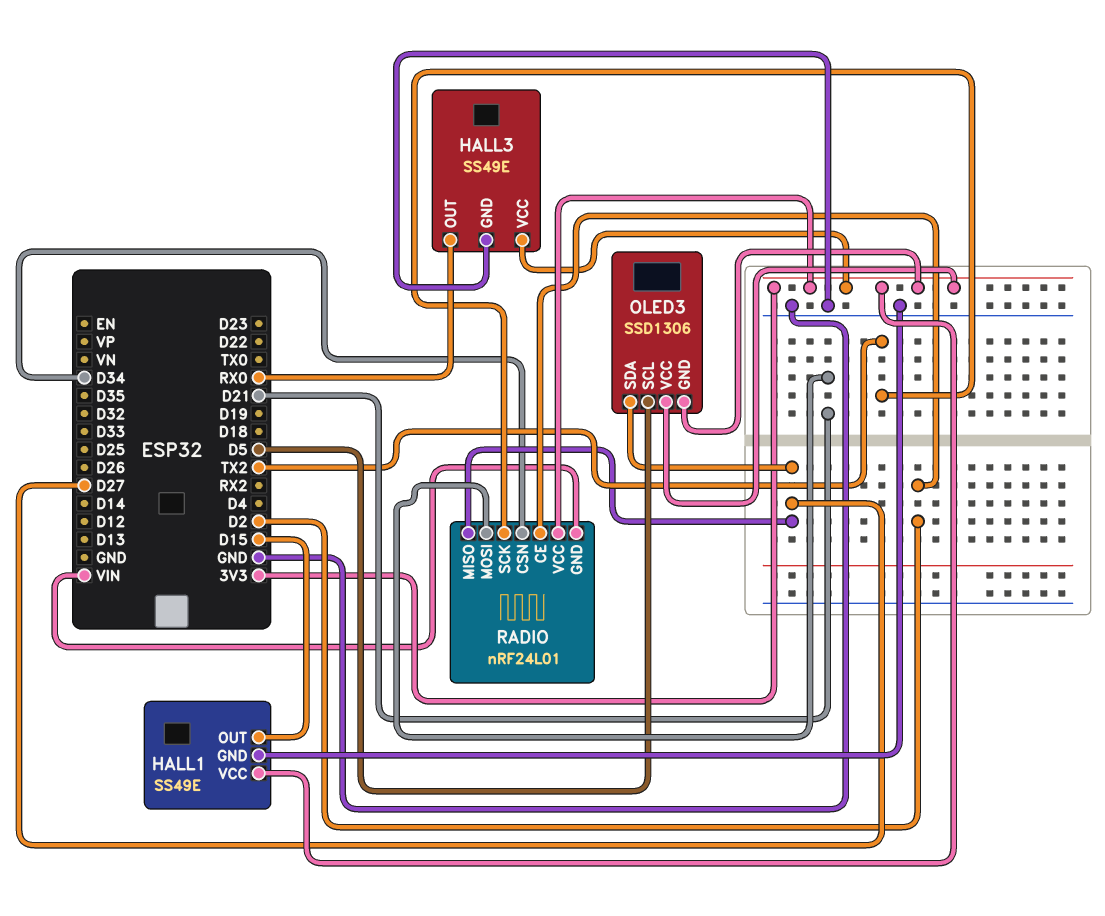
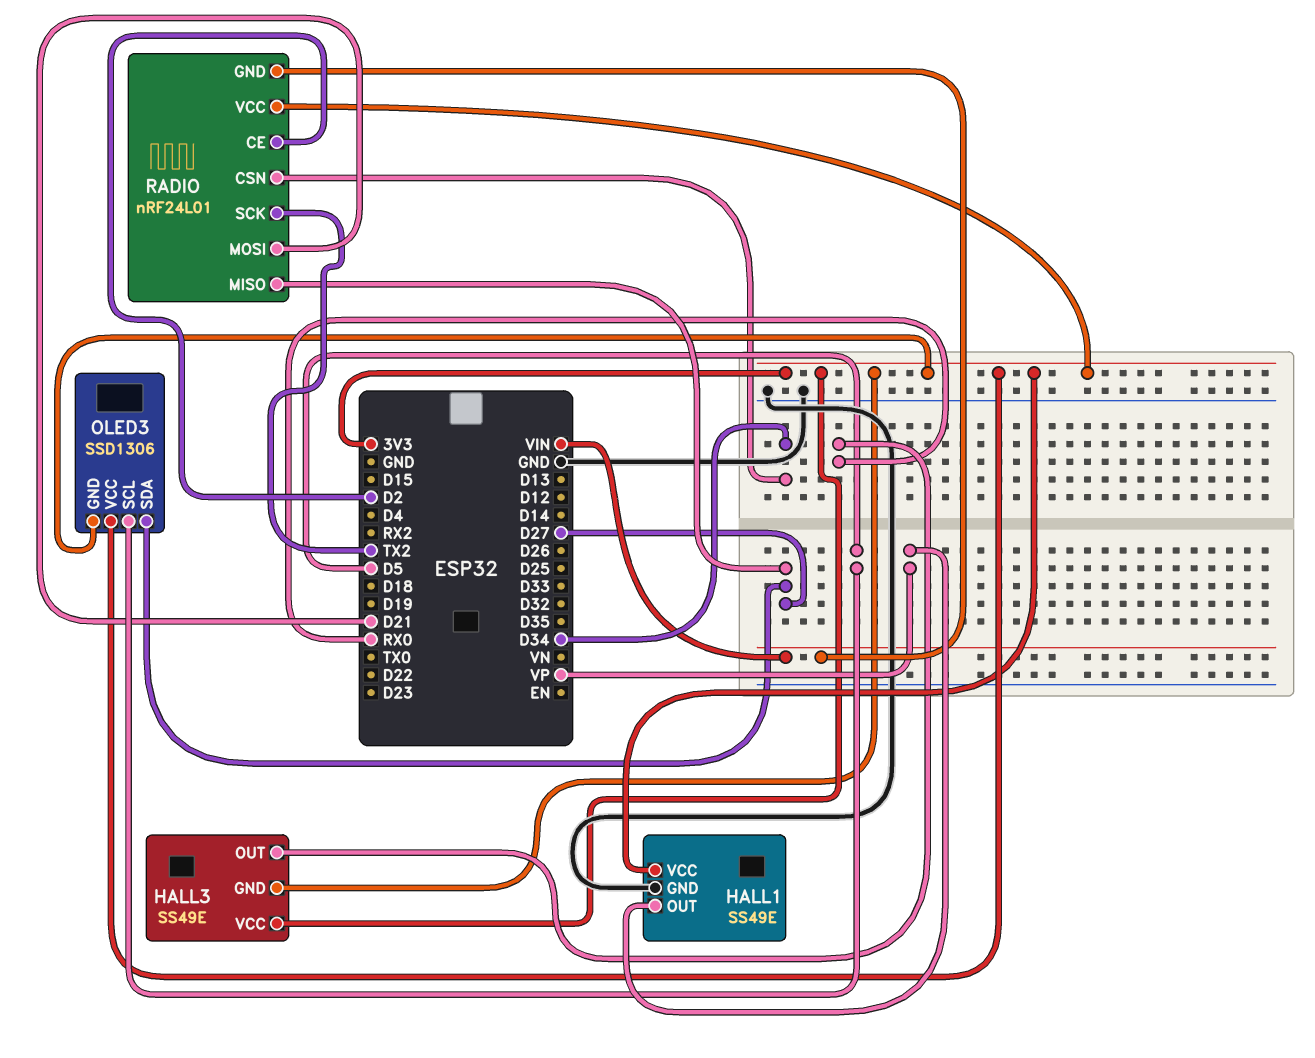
HALL1 pin OUT: D15 -> VP
HALL3 pin GND: GND -> 3V3

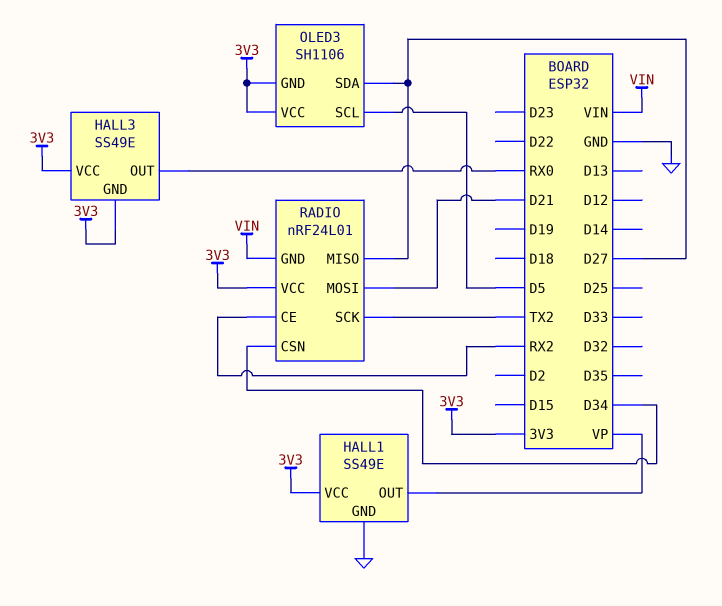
OLED3: SSD1306 -> SH1106
RADIO pin CE: D2 -> RX2

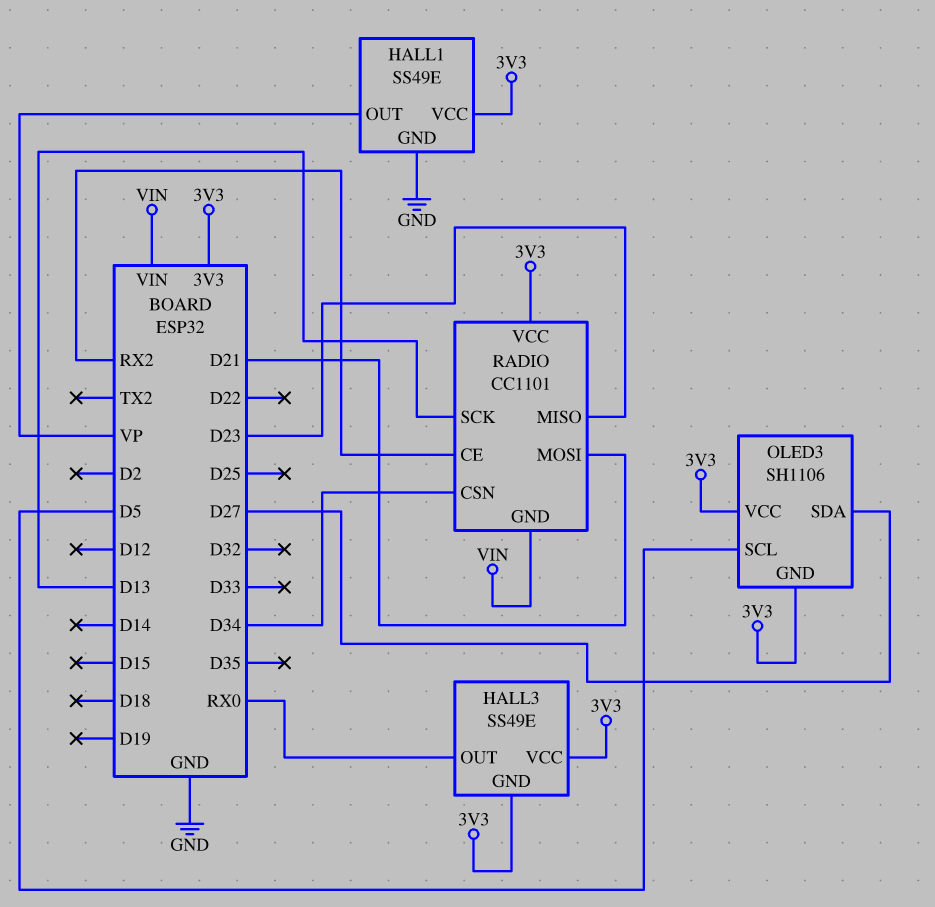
RADIO: nRF24L01 -> CC1101
RADIO pin MISO: D27 -> D23
RADIO pin SCK: TX2 -> D13

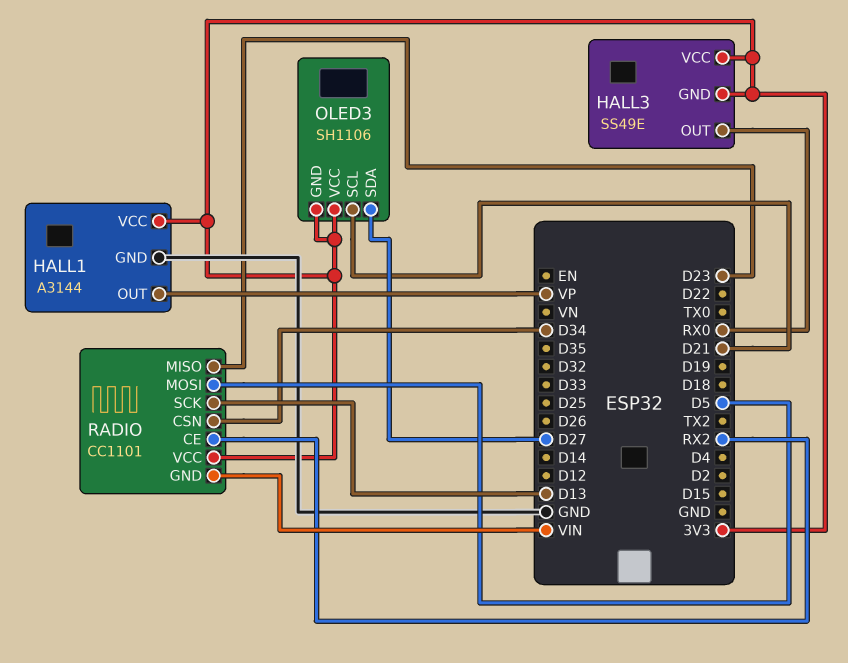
HALL1: SS49E -> A3144
OLED3 pin SCL: D5 -> D21
RADIO pin MOSI: D21 -> D5

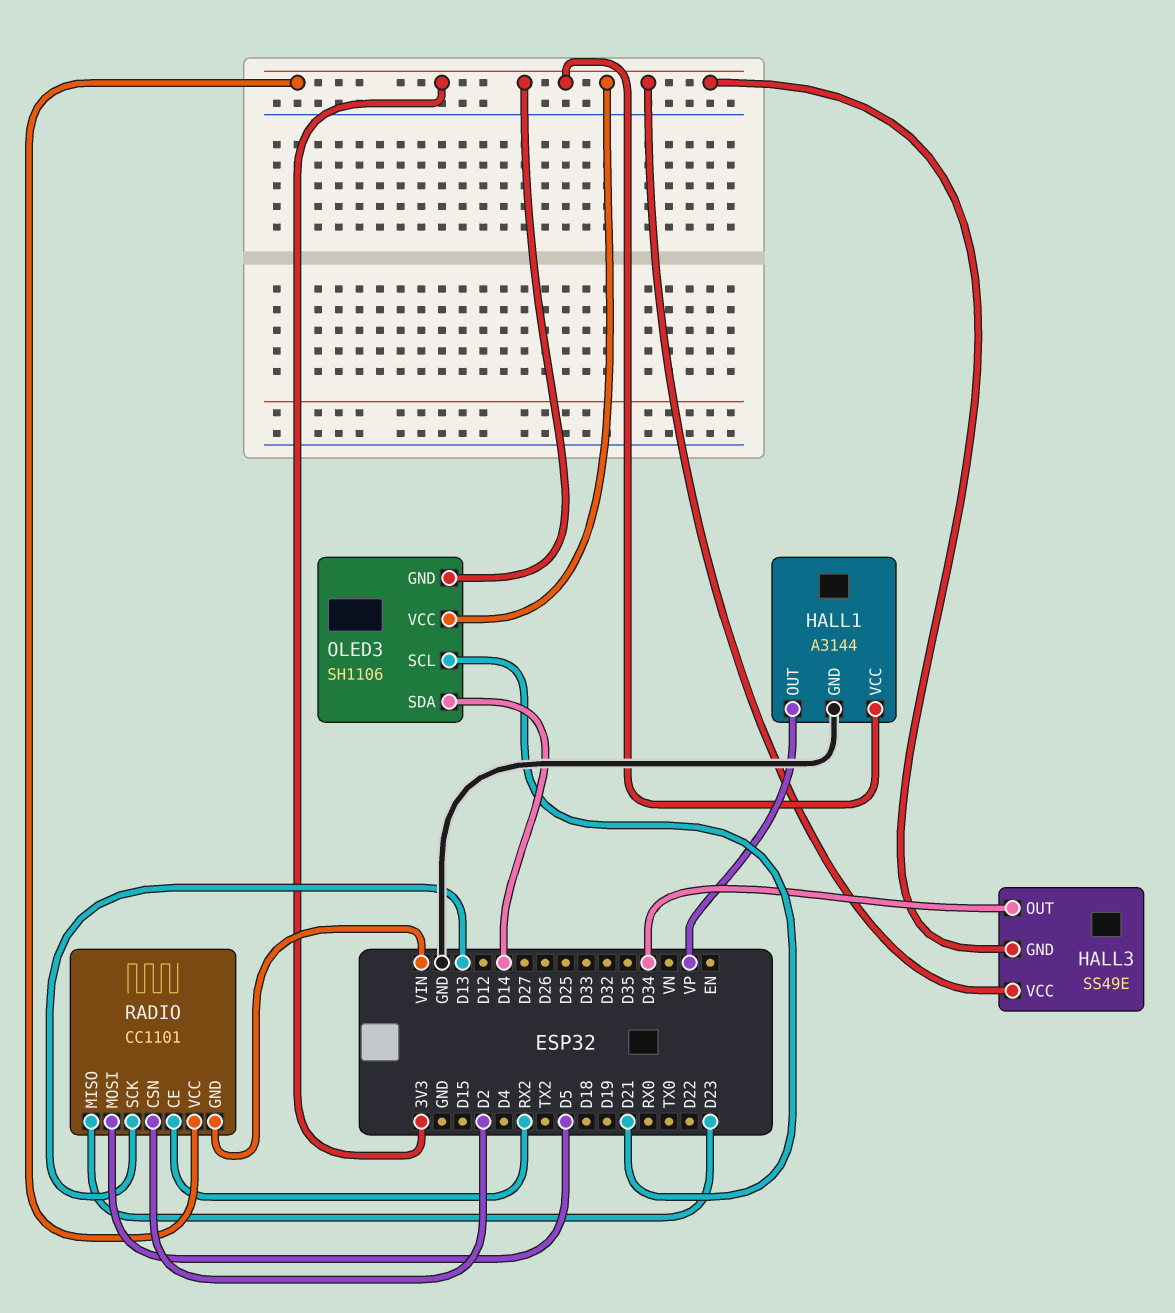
HALL3 pin OUT: RX0 -> D34
OLED3 pin SDA: D27 -> D14
RADIO pin CSN: D34 -> D2

